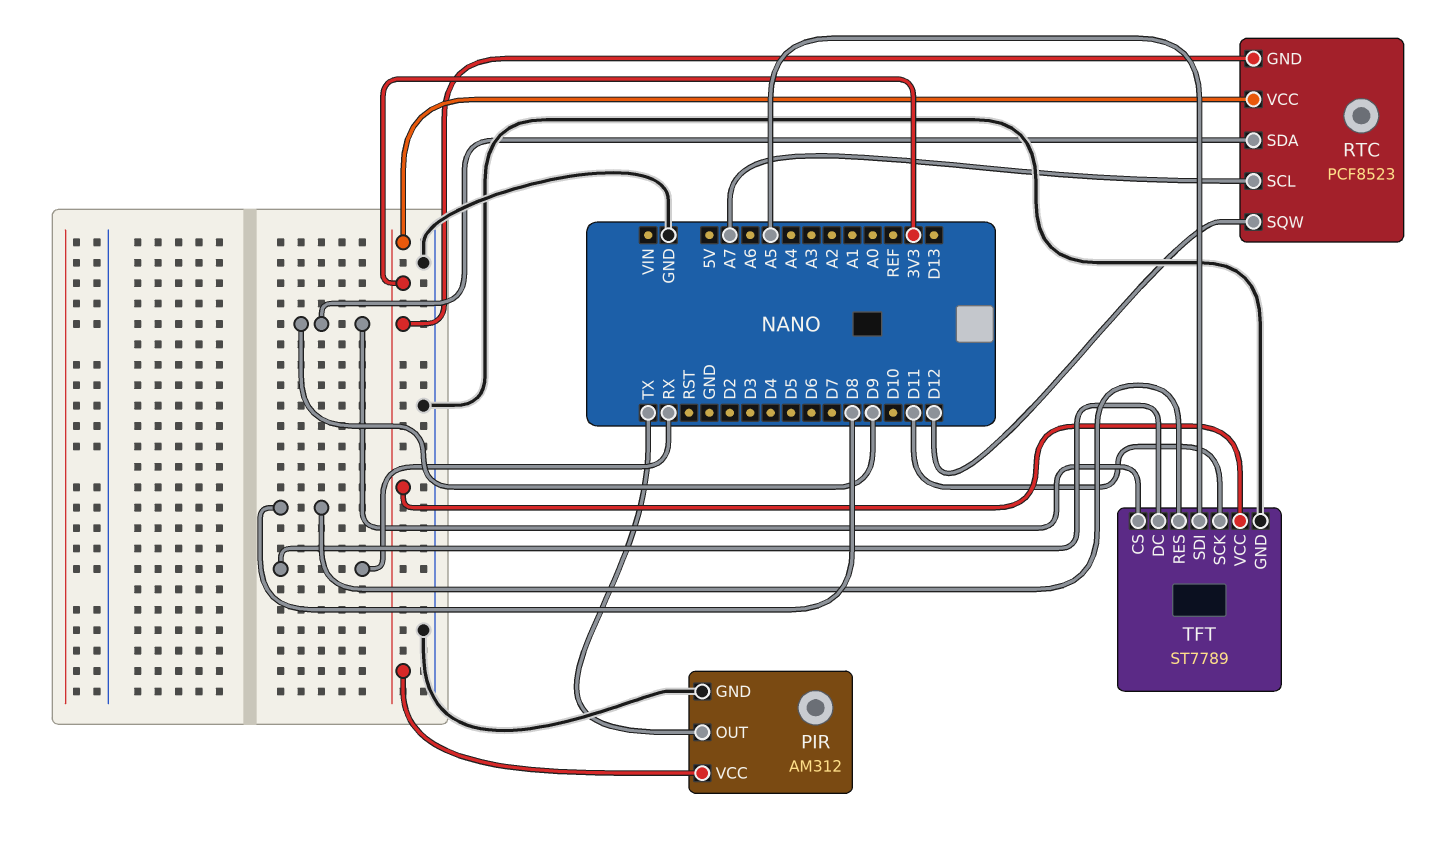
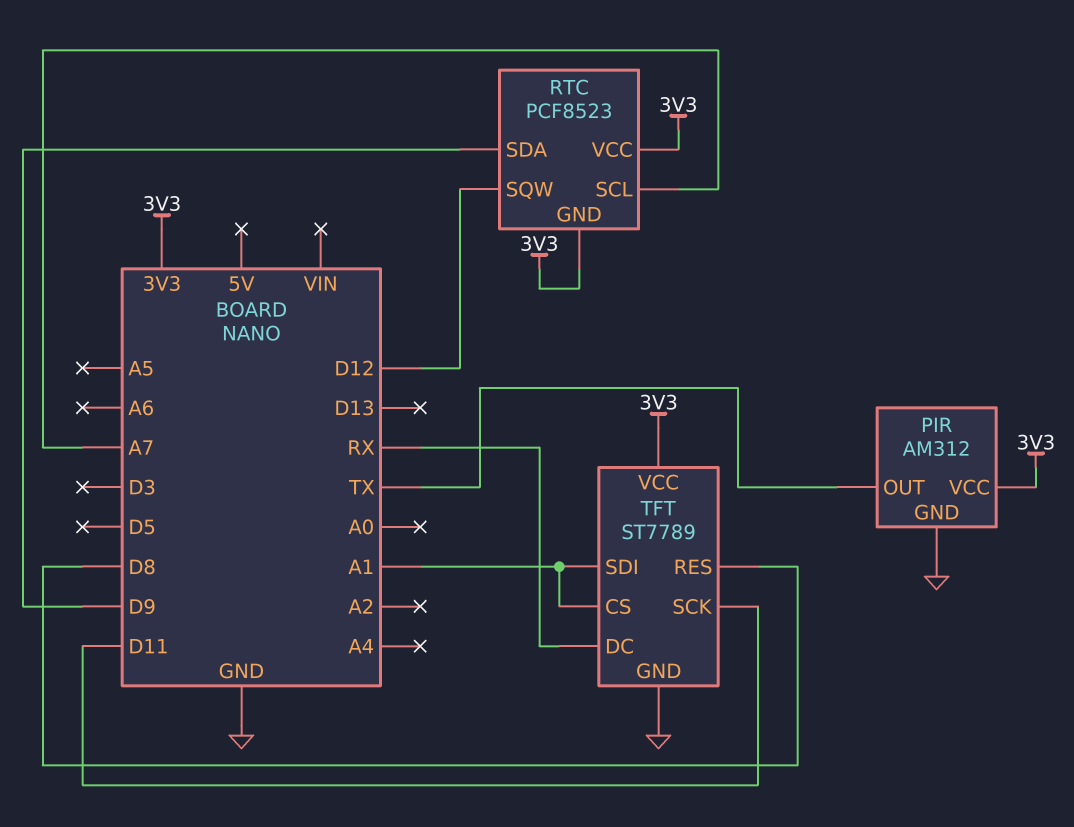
TFT pin CS: D9 -> A1
TFT pin SDI: A5 -> A1

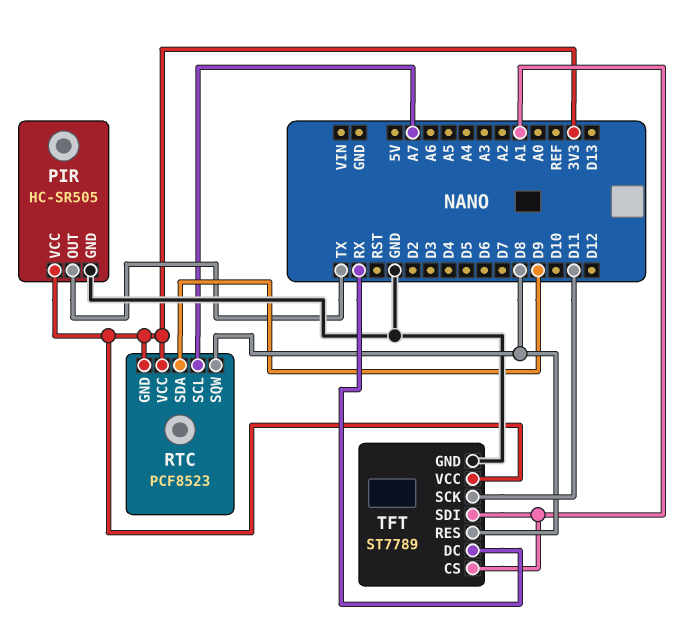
PIR: AM312 -> HC-SR505
RTC pin SQW: D12 -> D8

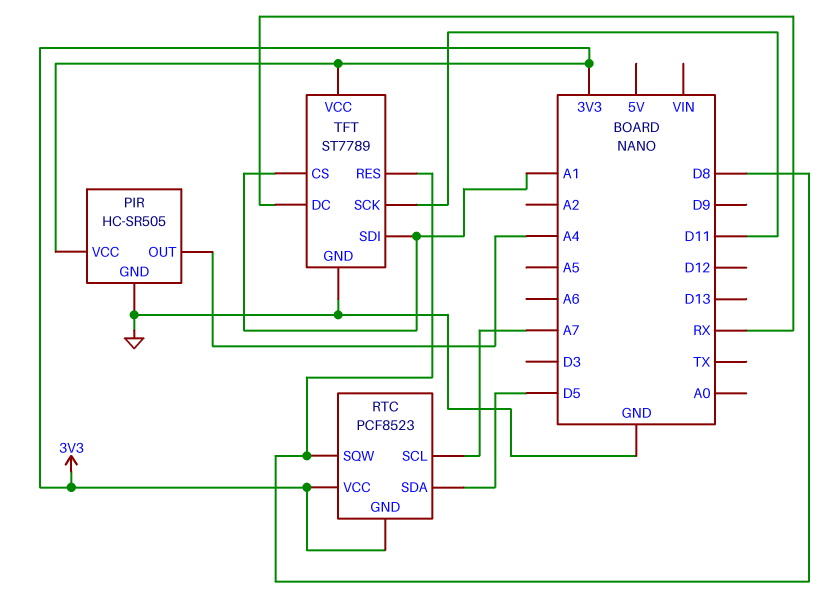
PIR pin OUT: TX -> A4
RTC pin SDA: D9 -> D5

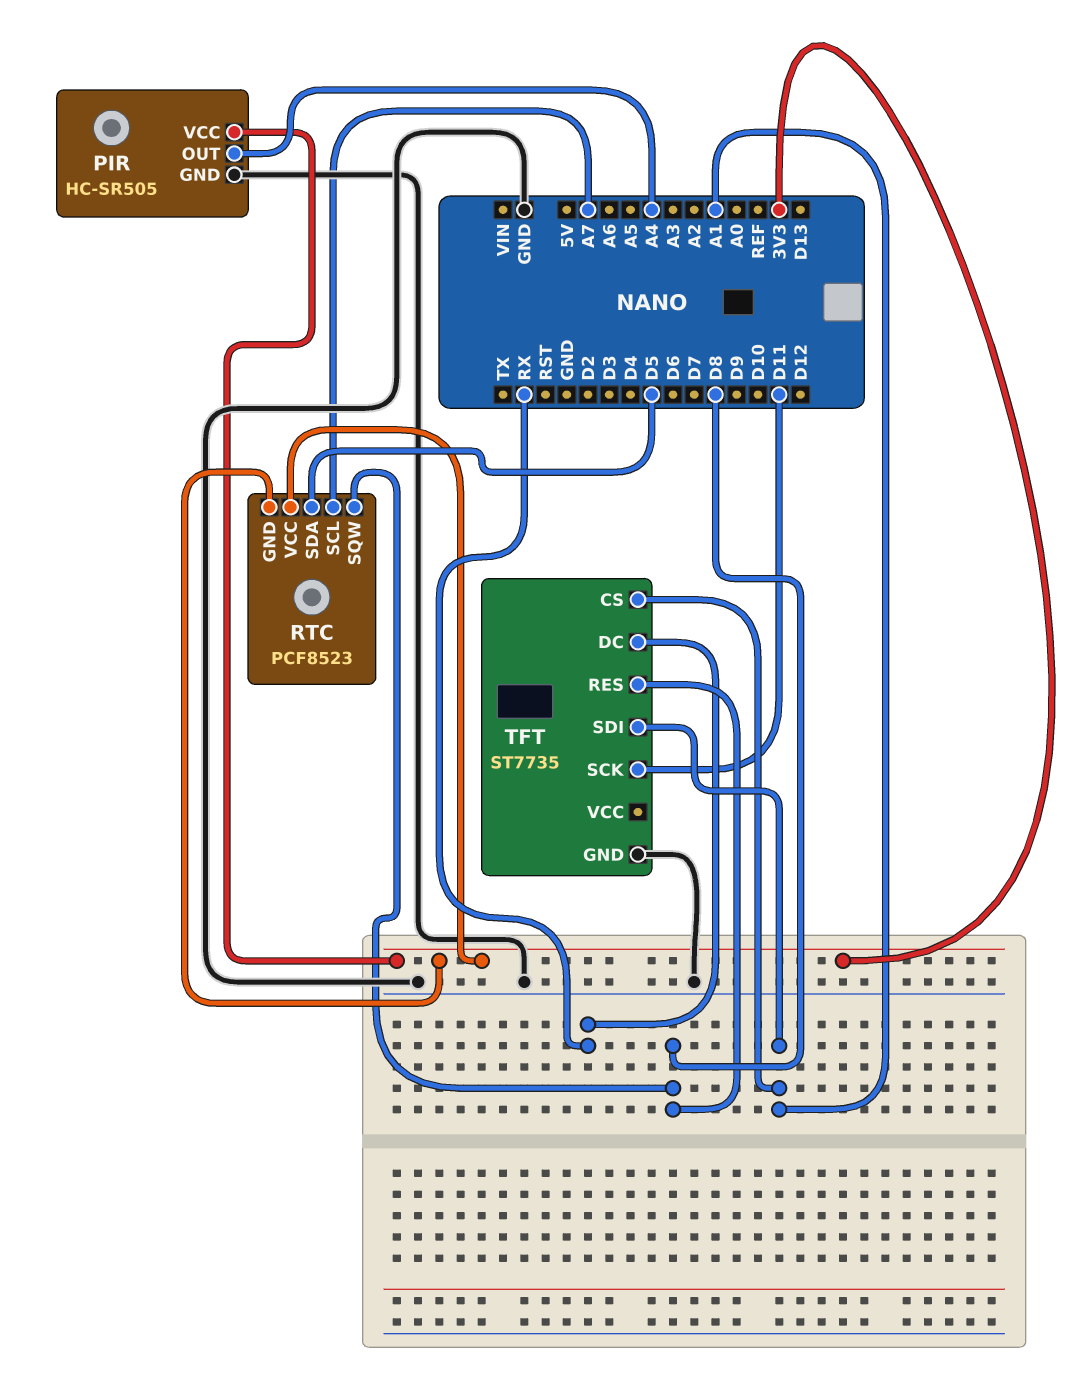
TFT: ST7789 -> ST7735
TFT pin VCC: 3V3 -> none

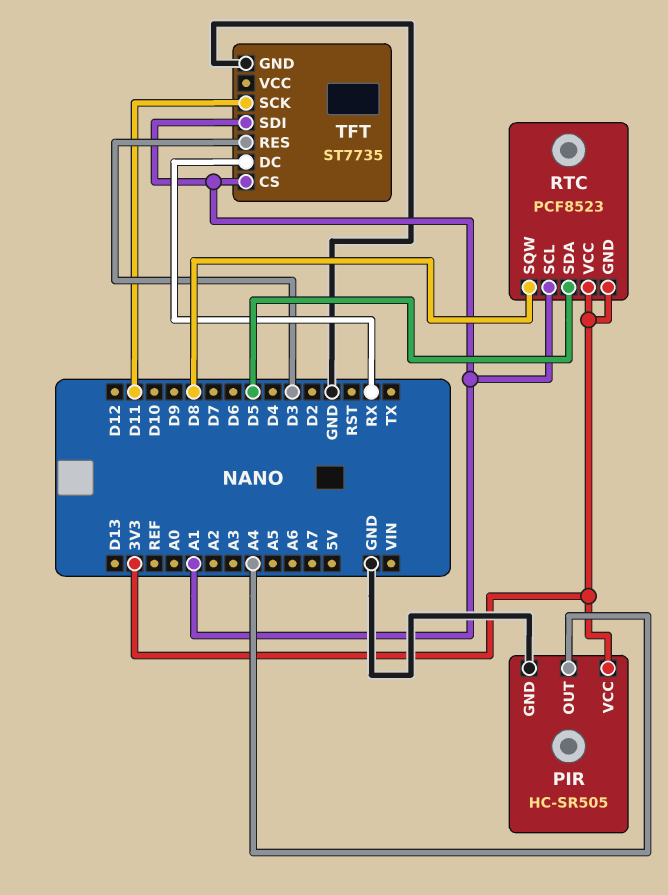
RTC pin SCL: A7 -> A1
TFT pin RES: D8 -> D3

